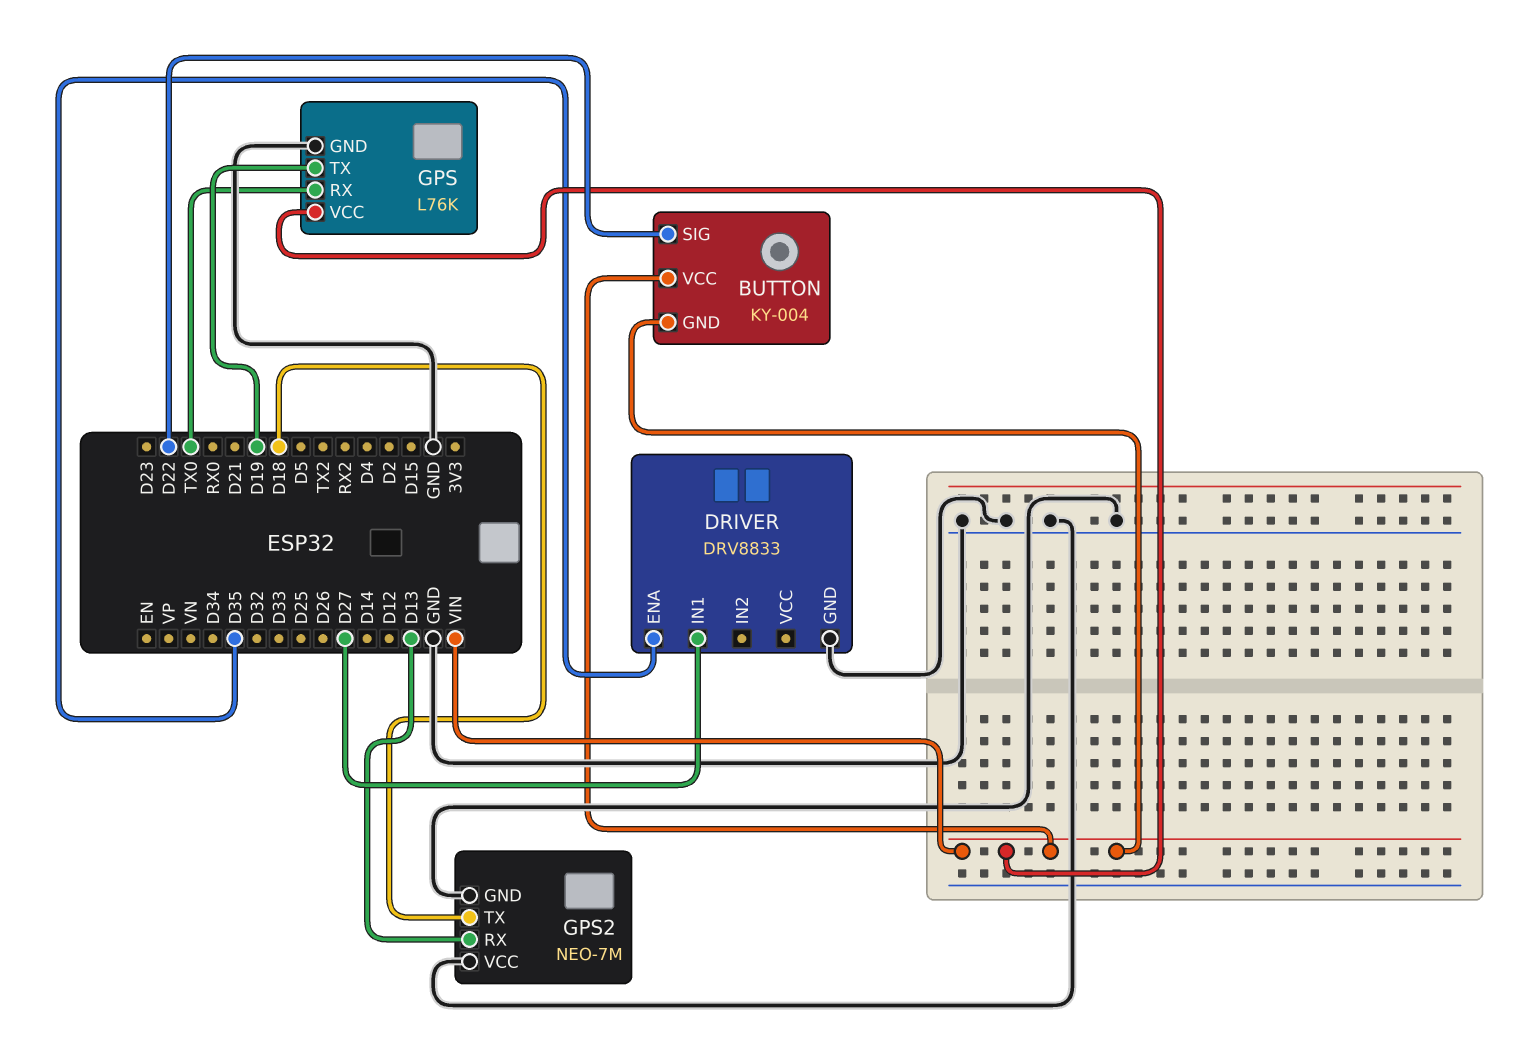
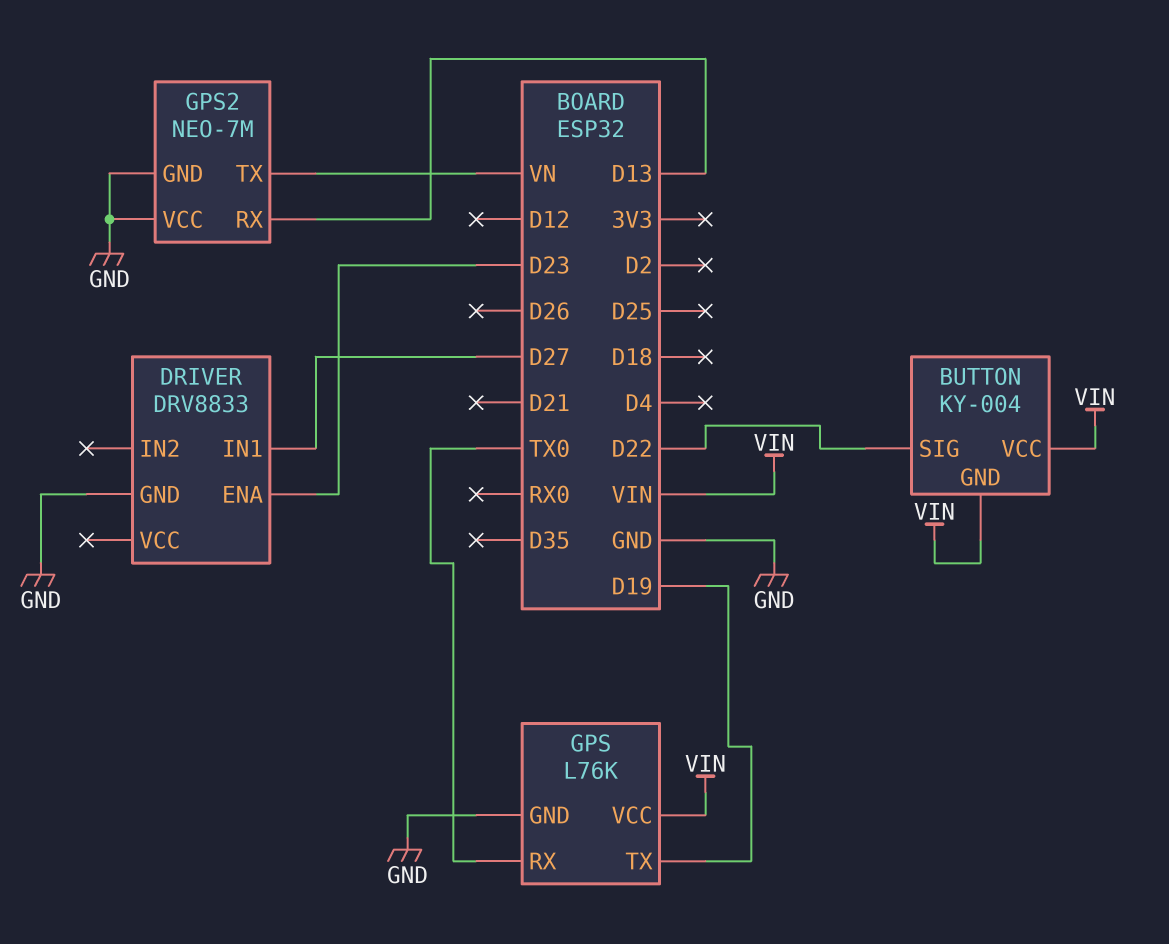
DRIVER pin ENA: D35 -> D23
GPS2 pin TX: D18 -> VN

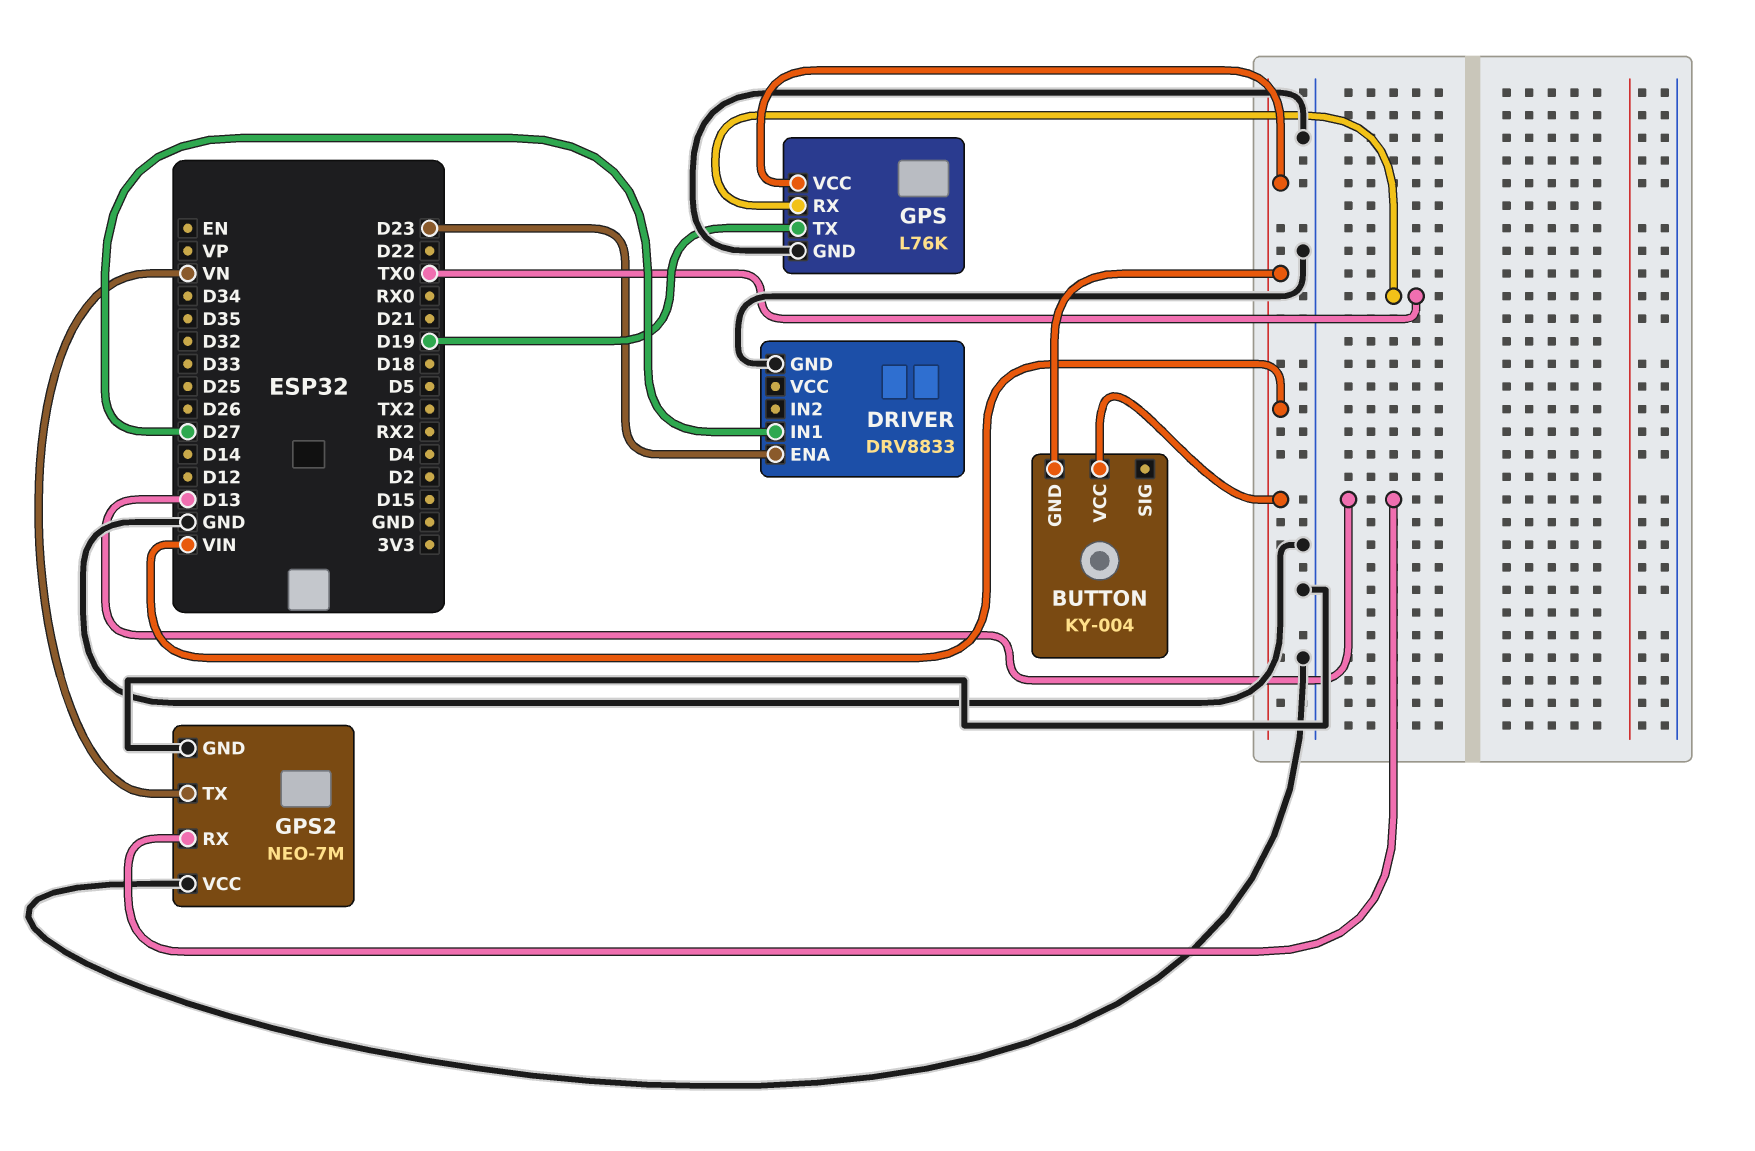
BUTTON pin SIG: D22 -> none

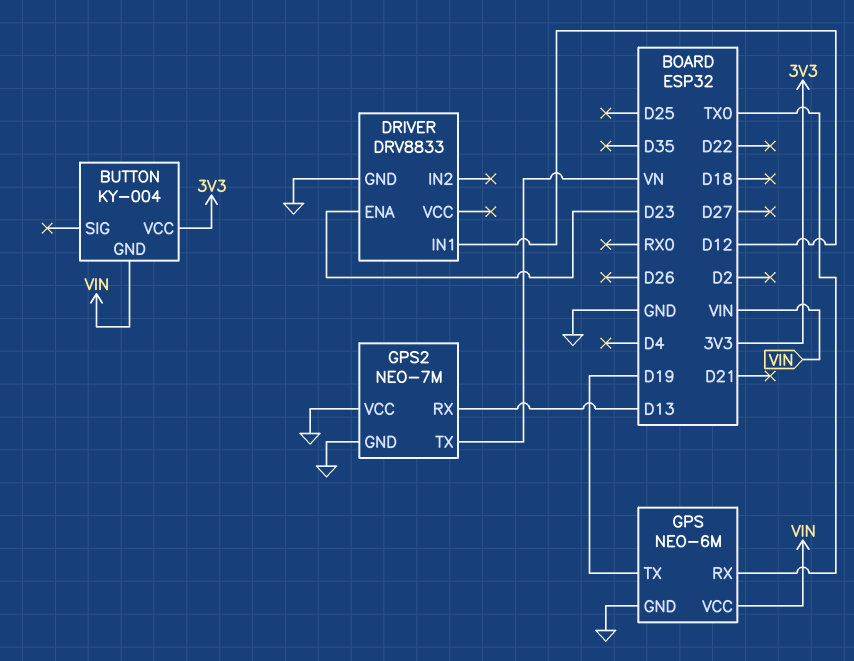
BUTTON pin VCC: VIN -> 3V3
DRIVER pin IN1: D27 -> D12
GPS: L76K -> NEO-6M

